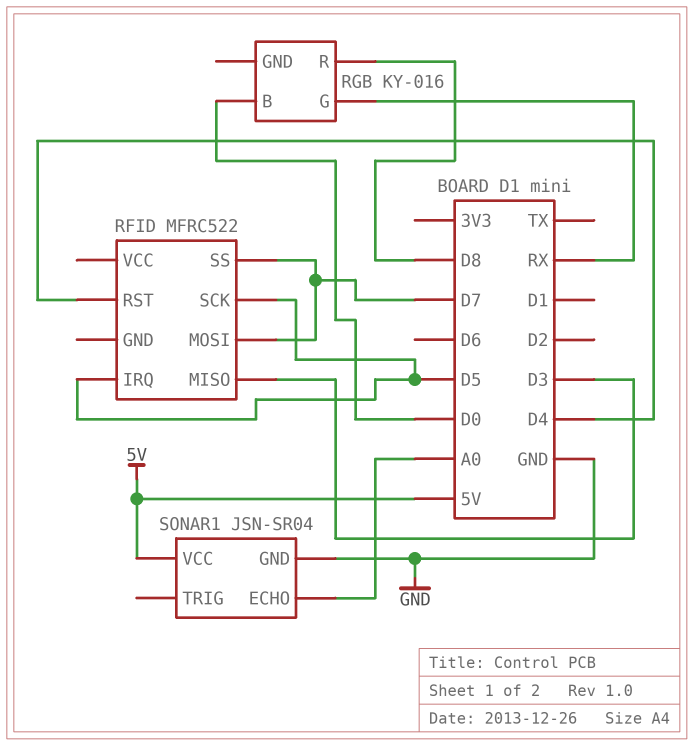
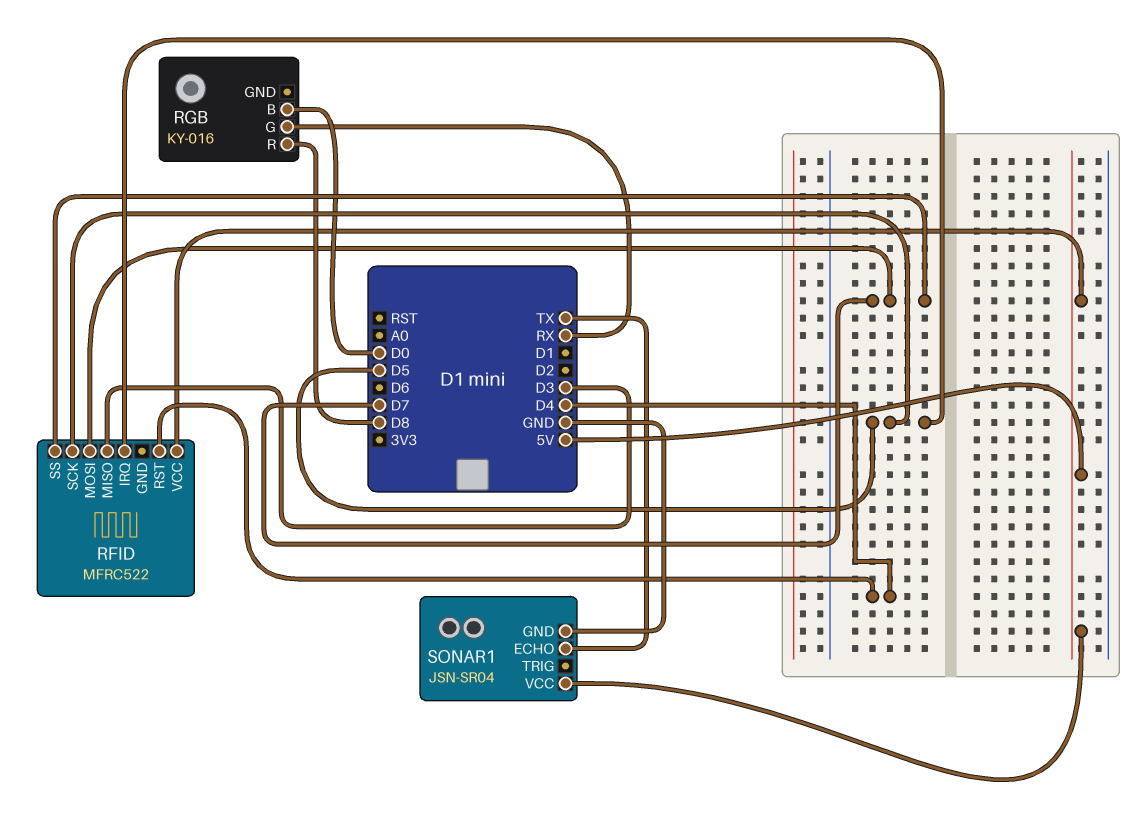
RFID pin VCC: none -> 5V
SONAR1 pin ECHO: A0 -> TX

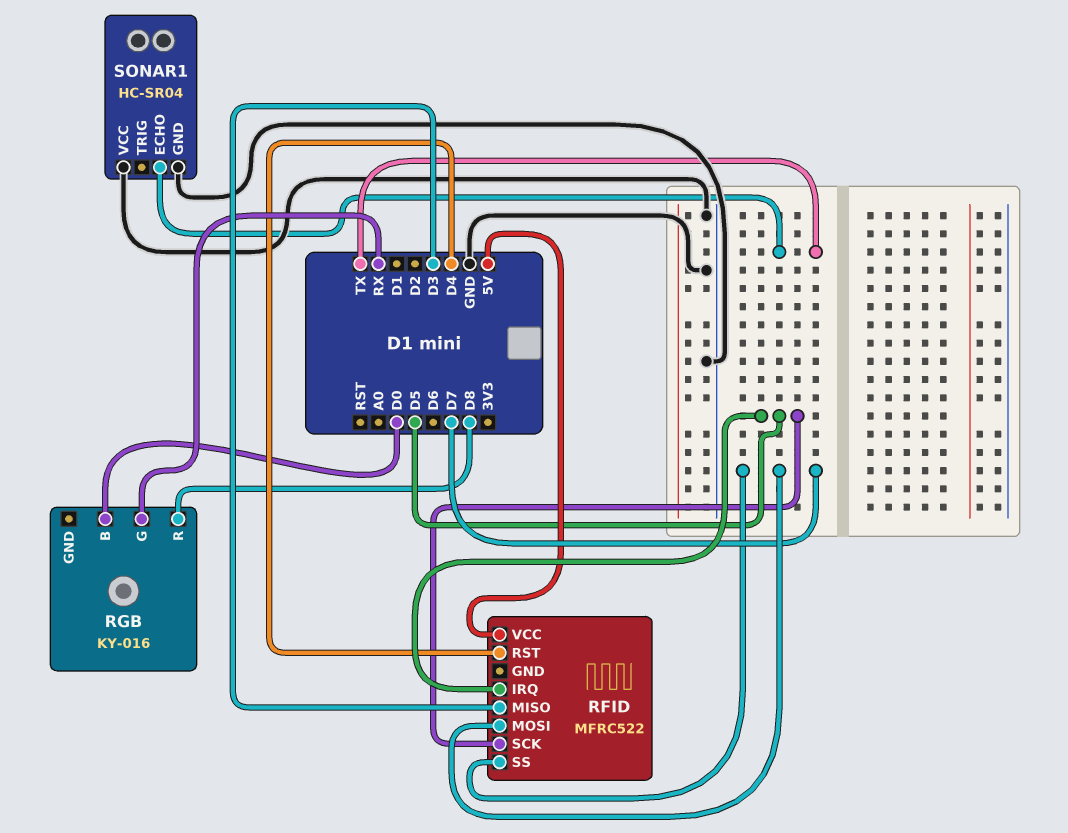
SONAR1: JSN-SR04 -> HC-SR04
SONAR1 pin VCC: 5V -> GND

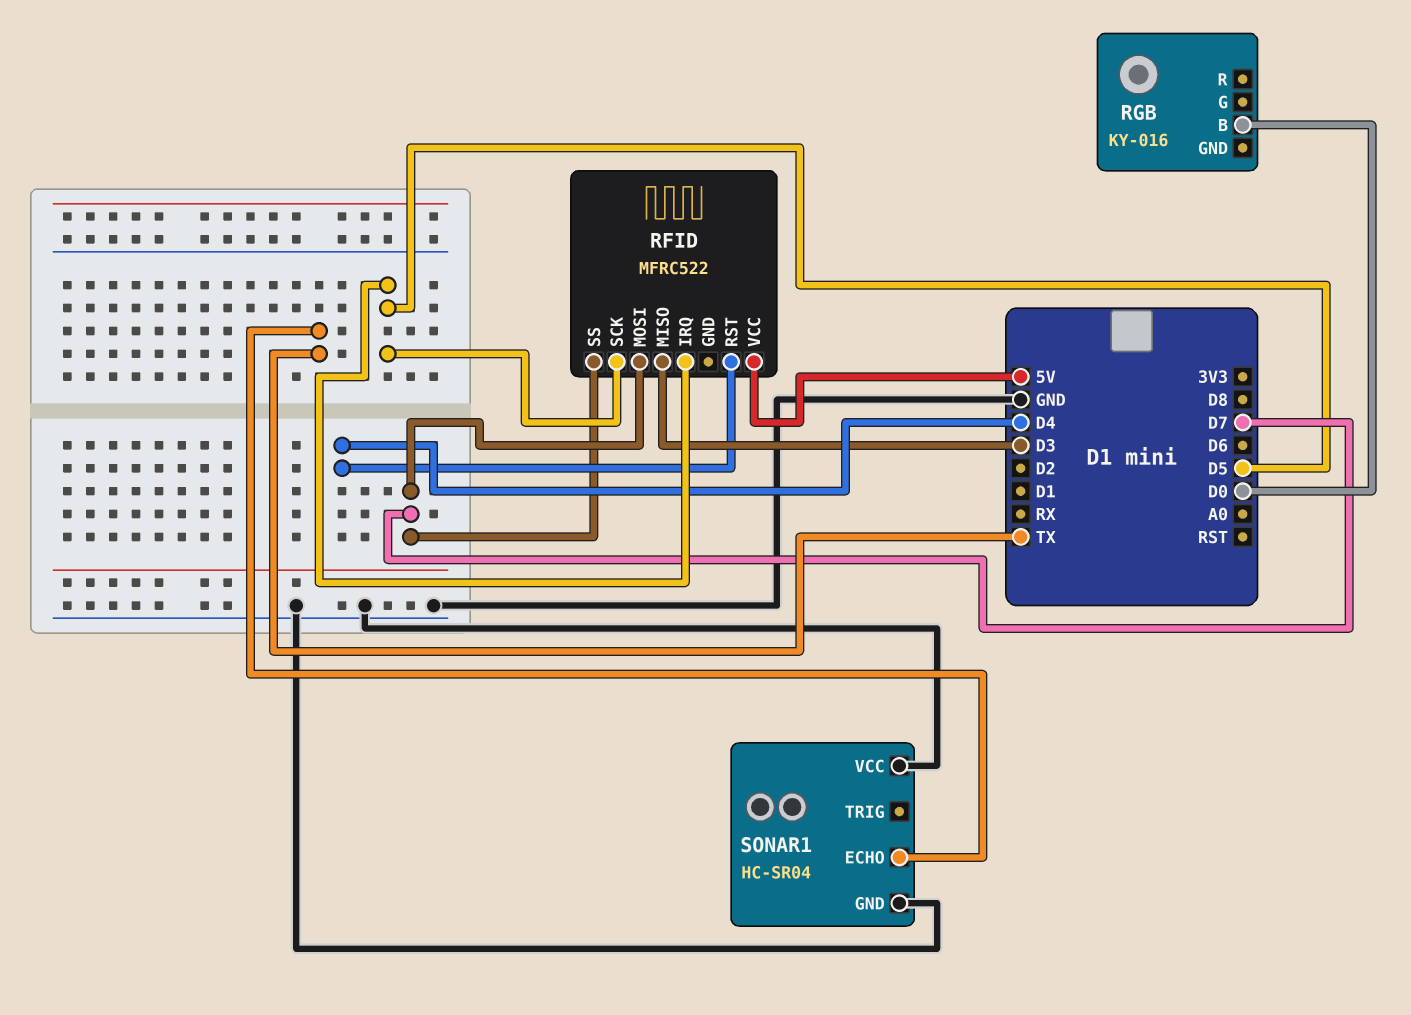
RGB pin G: RX -> none
RGB pin R: D8 -> none

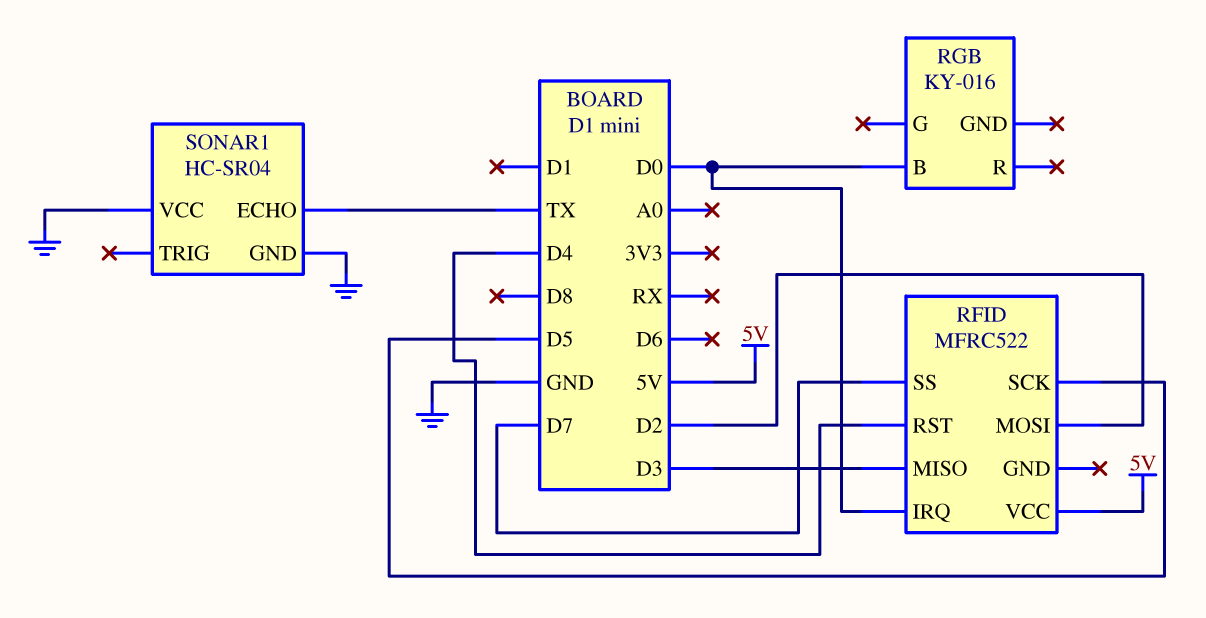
RFID pin IRQ: D5 -> D0
RFID pin MOSI: D7 -> D2

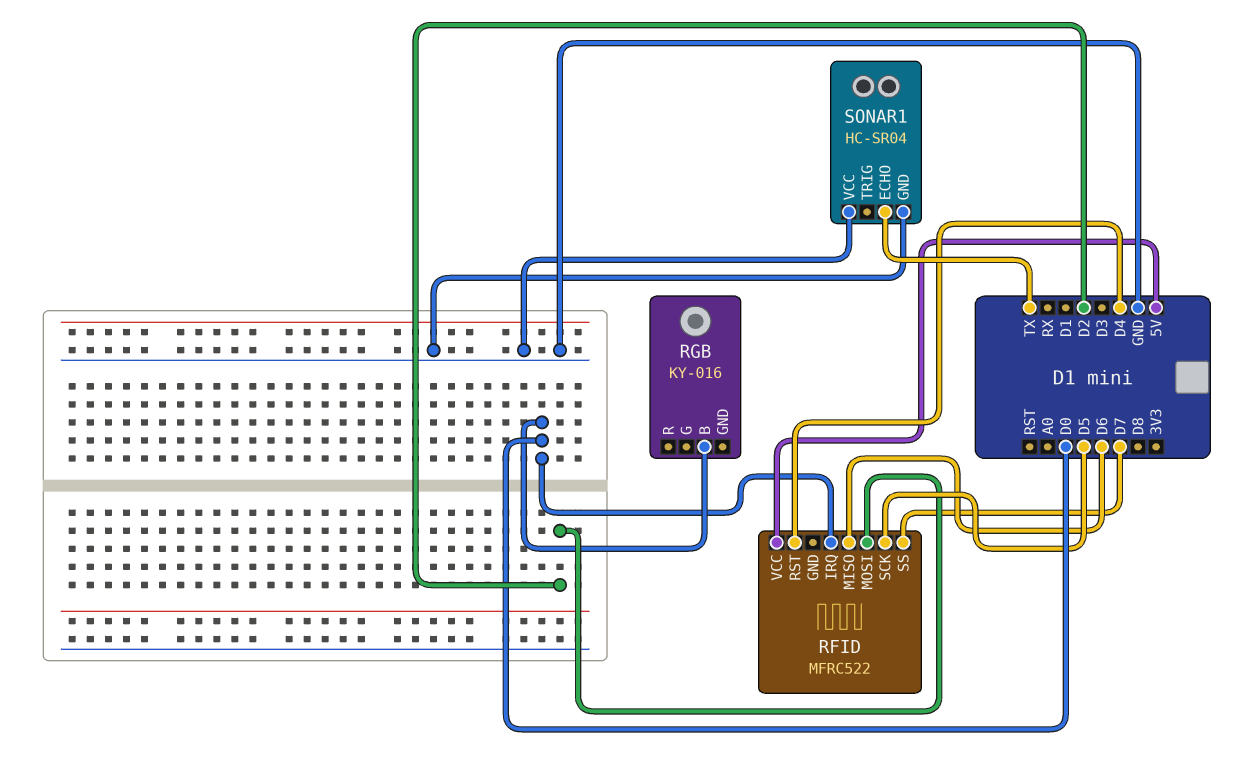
RFID pin MISO: D3 -> D6

